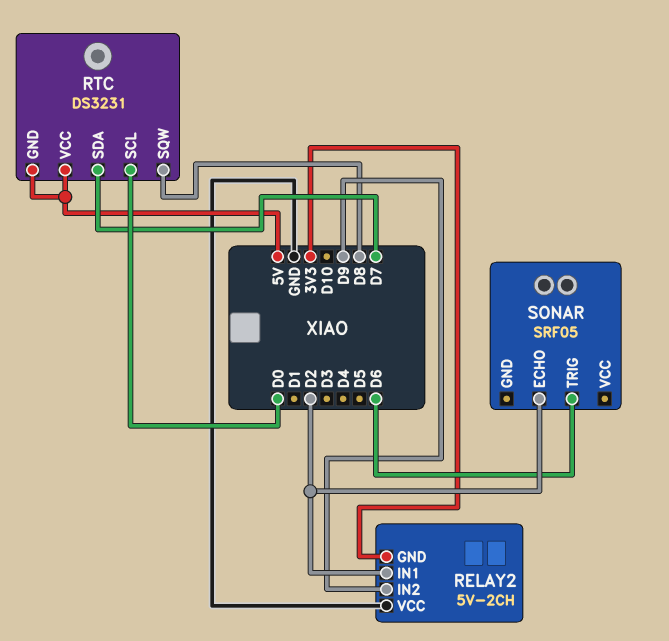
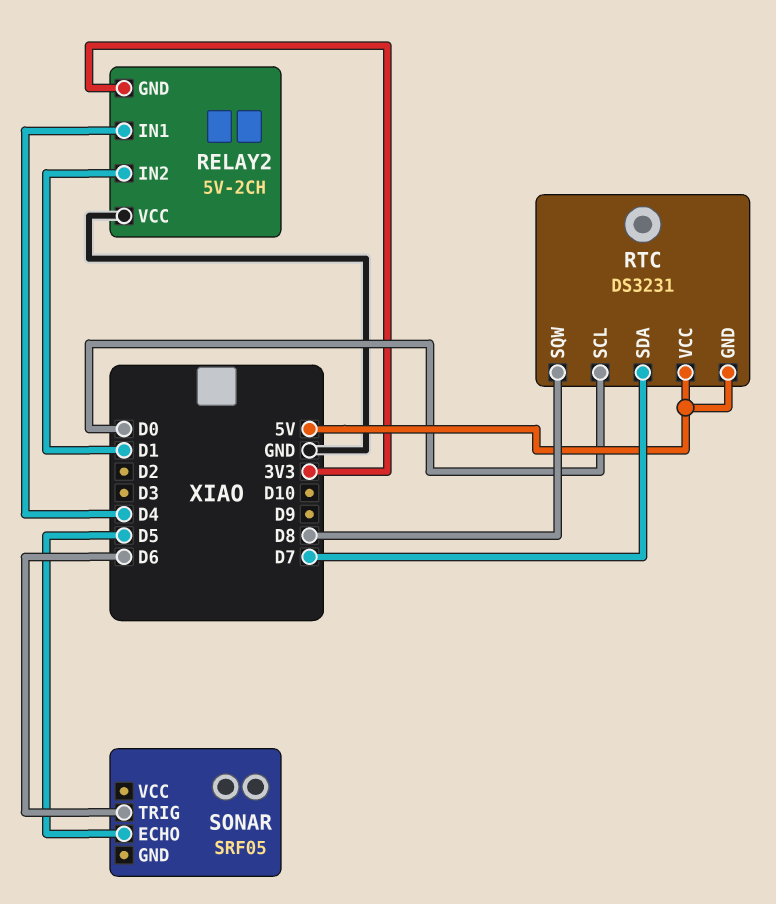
RELAY2 pin IN1: D2 -> D4
RELAY2 pin IN2: D9 -> D1
SONAR pin ECHO: D2 -> D5

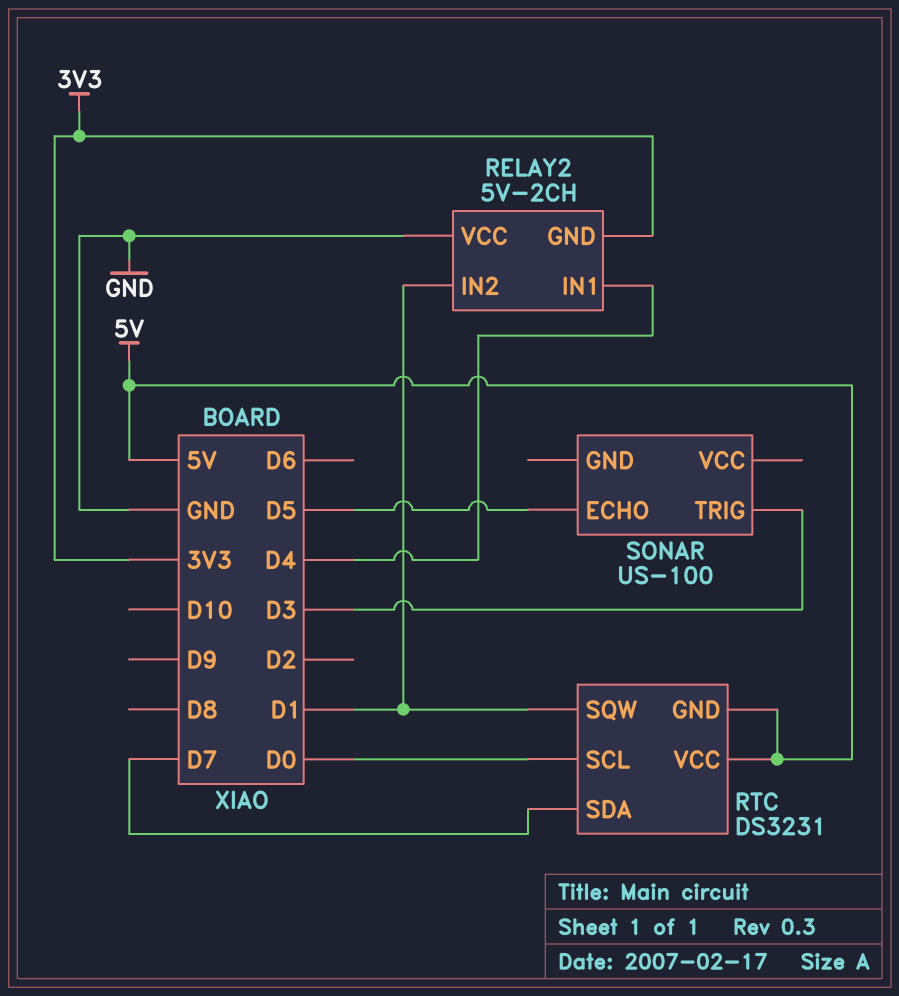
RTC pin SQW: D8 -> D1
SONAR: SRF05 -> US-100
SONAR pin TRIG: D6 -> D3

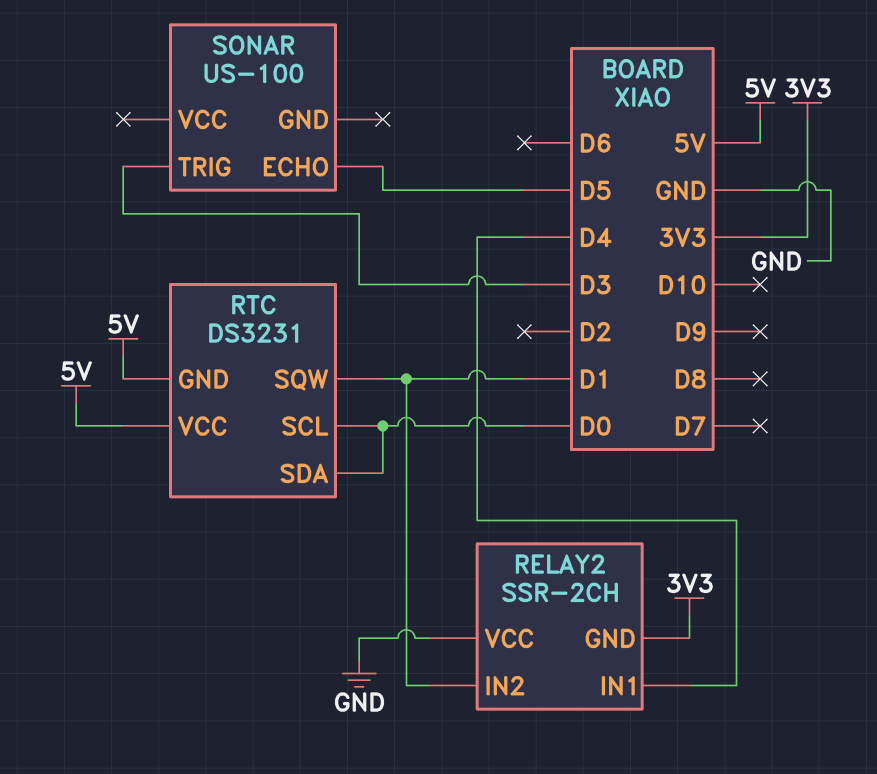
RELAY2: 5V-2CH -> SSR-2CH
RTC pin SDA: D7 -> D0

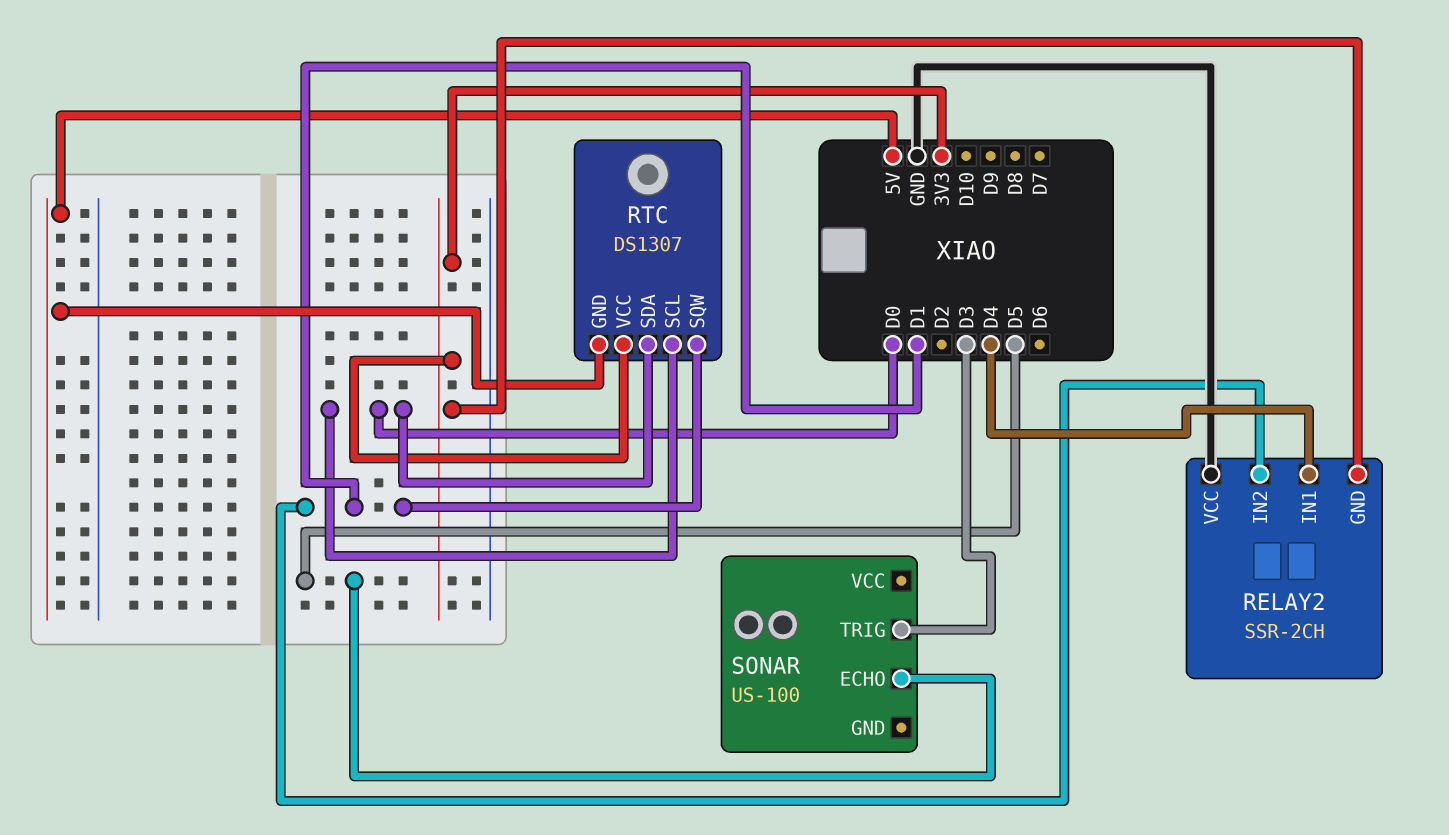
RTC: DS3231 -> DS1307
RTC pin VCC: 5V -> 3V3

